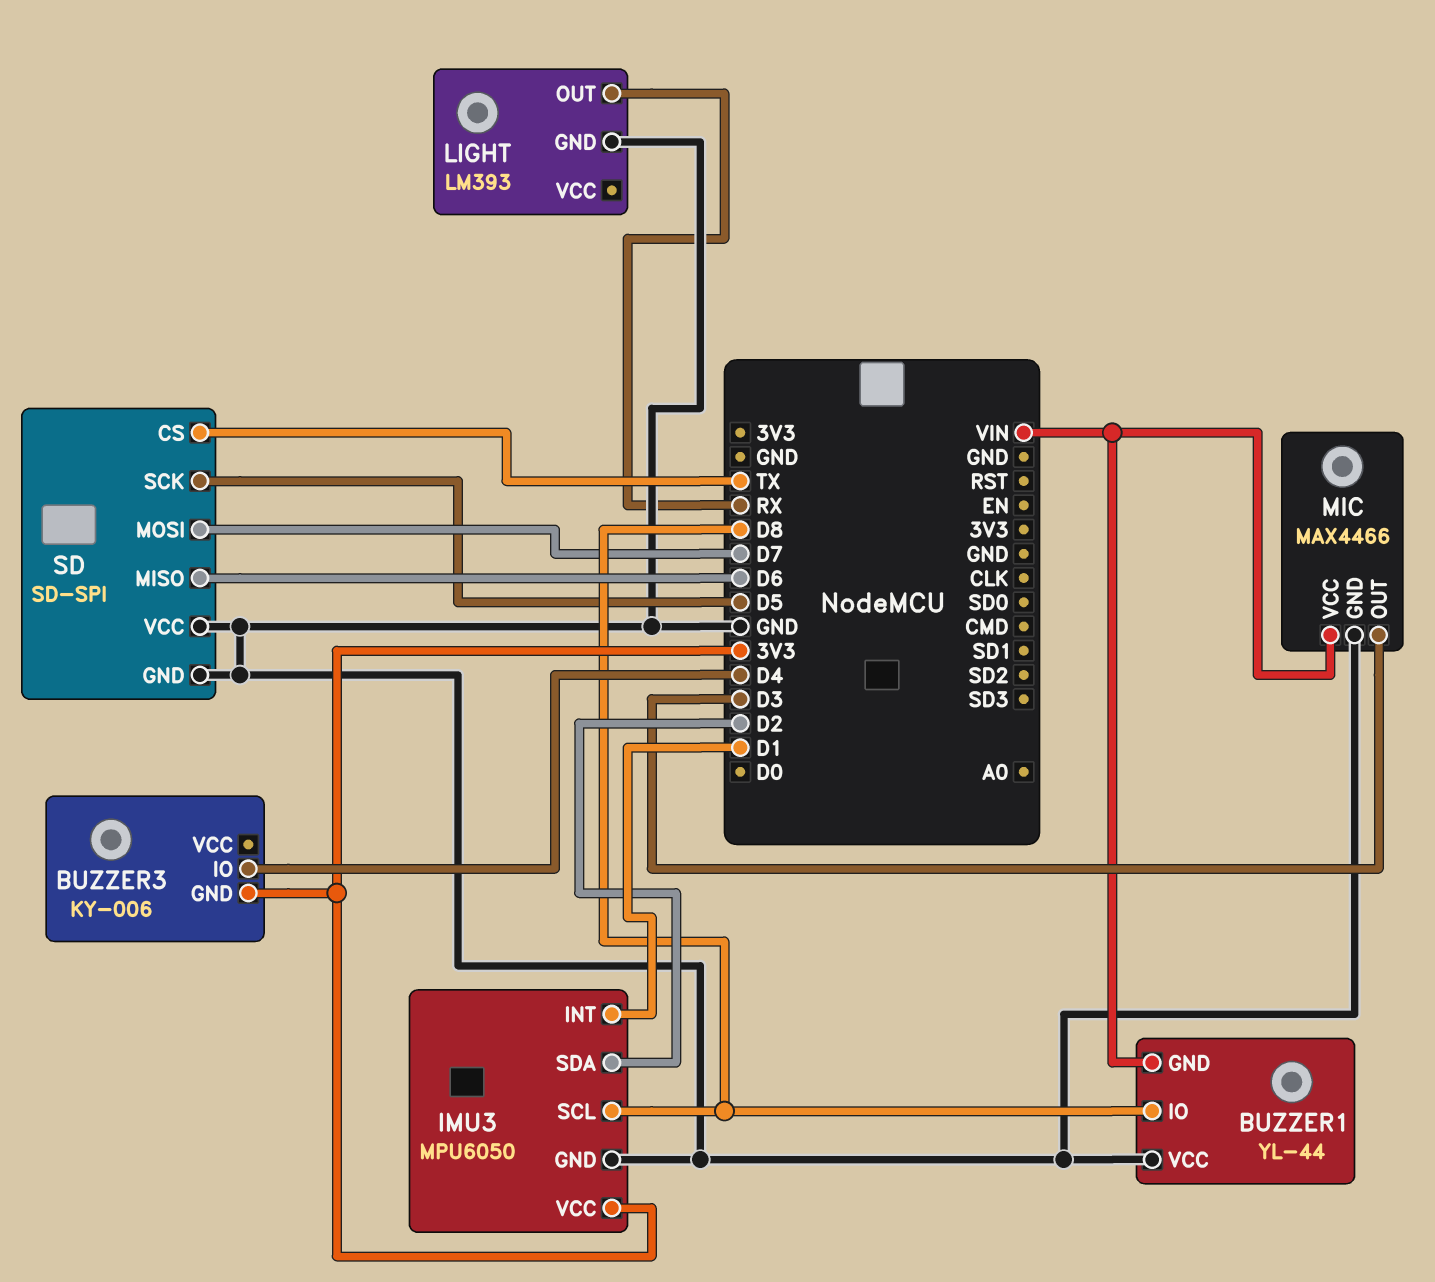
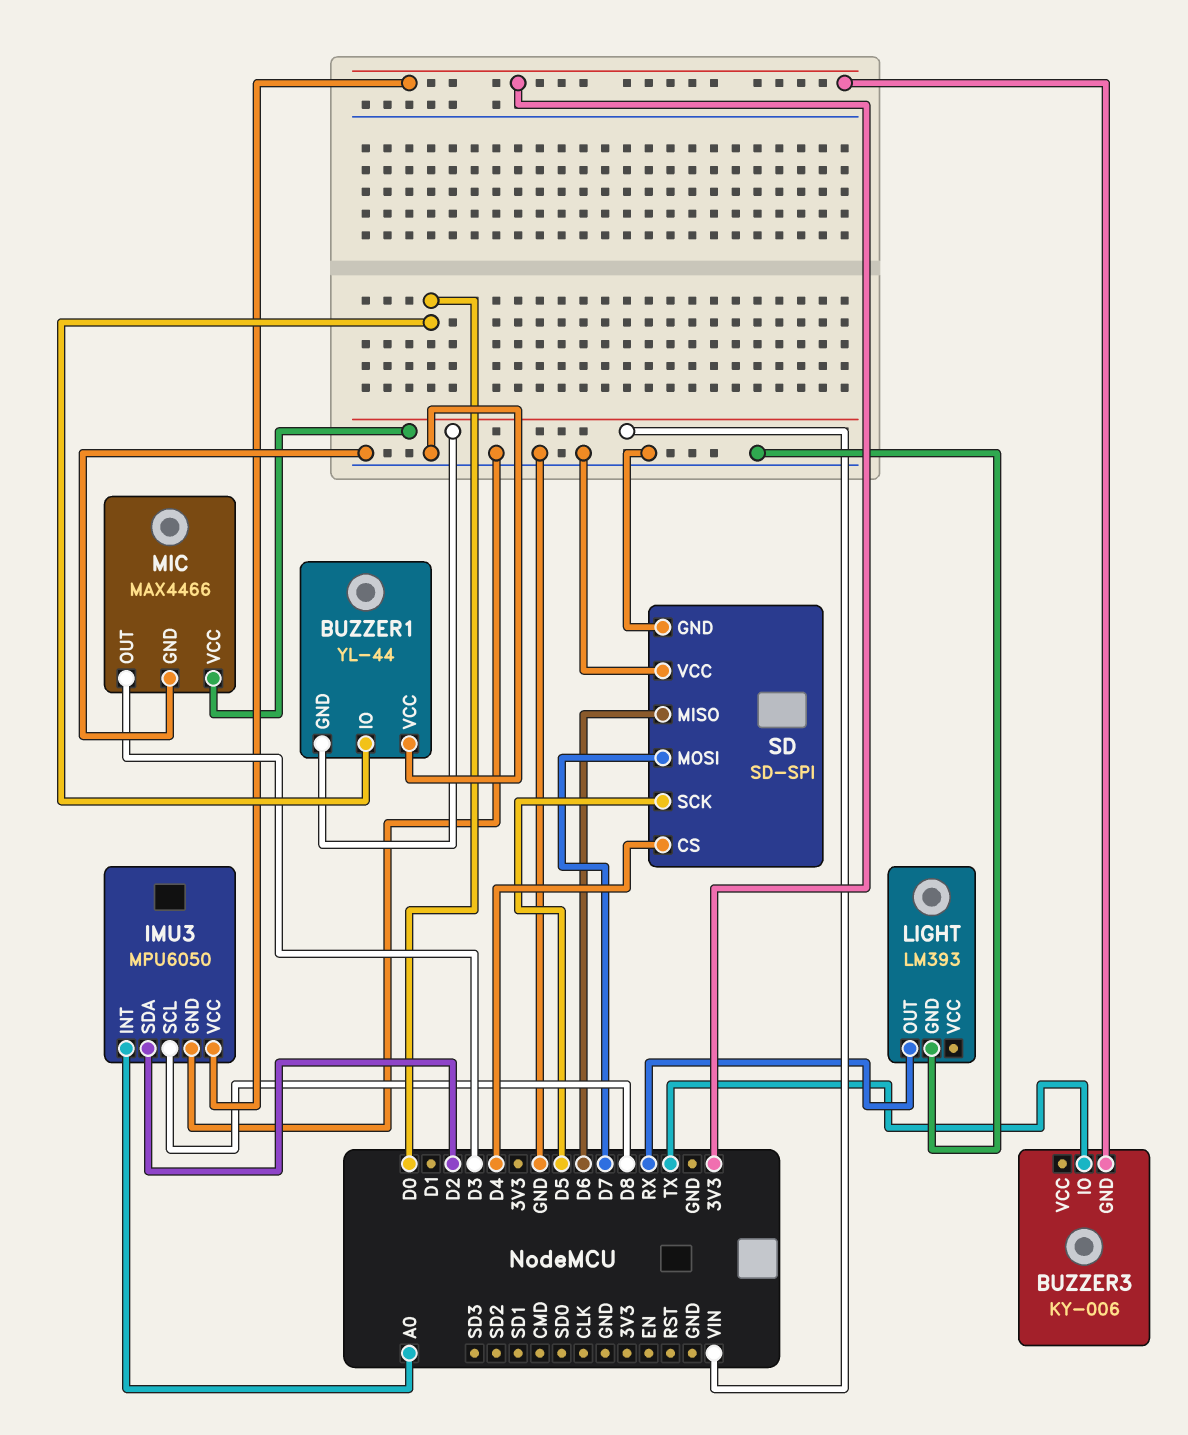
BUZZER1 pin IO: D8 -> D0
BUZZER3 pin IO: D4 -> TX
IMU3 pin INT: D1 -> A0
SD pin CS: TX -> D4

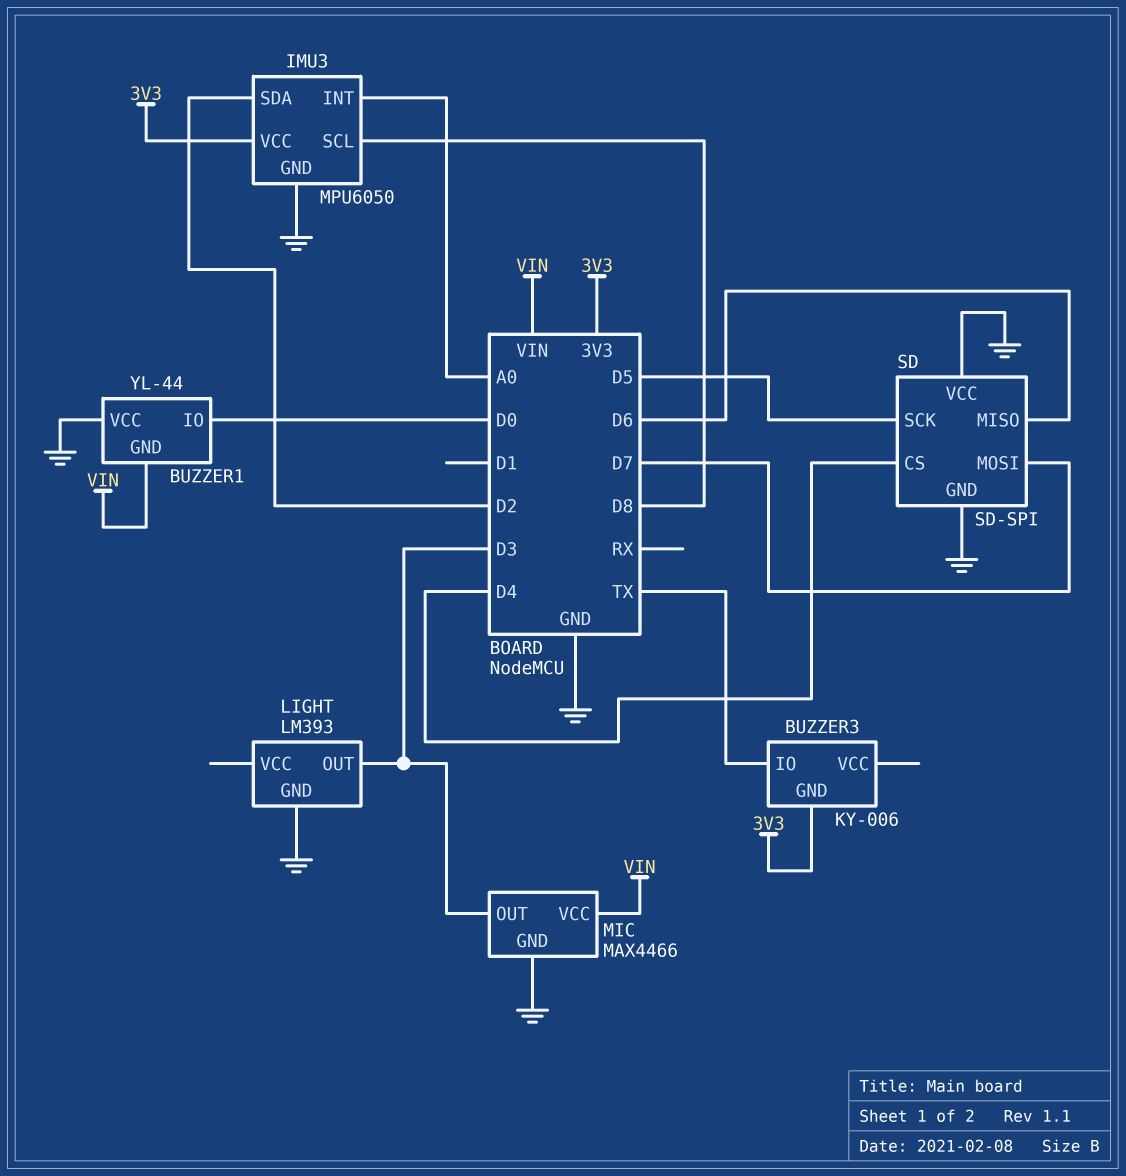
LIGHT pin OUT: RX -> D3

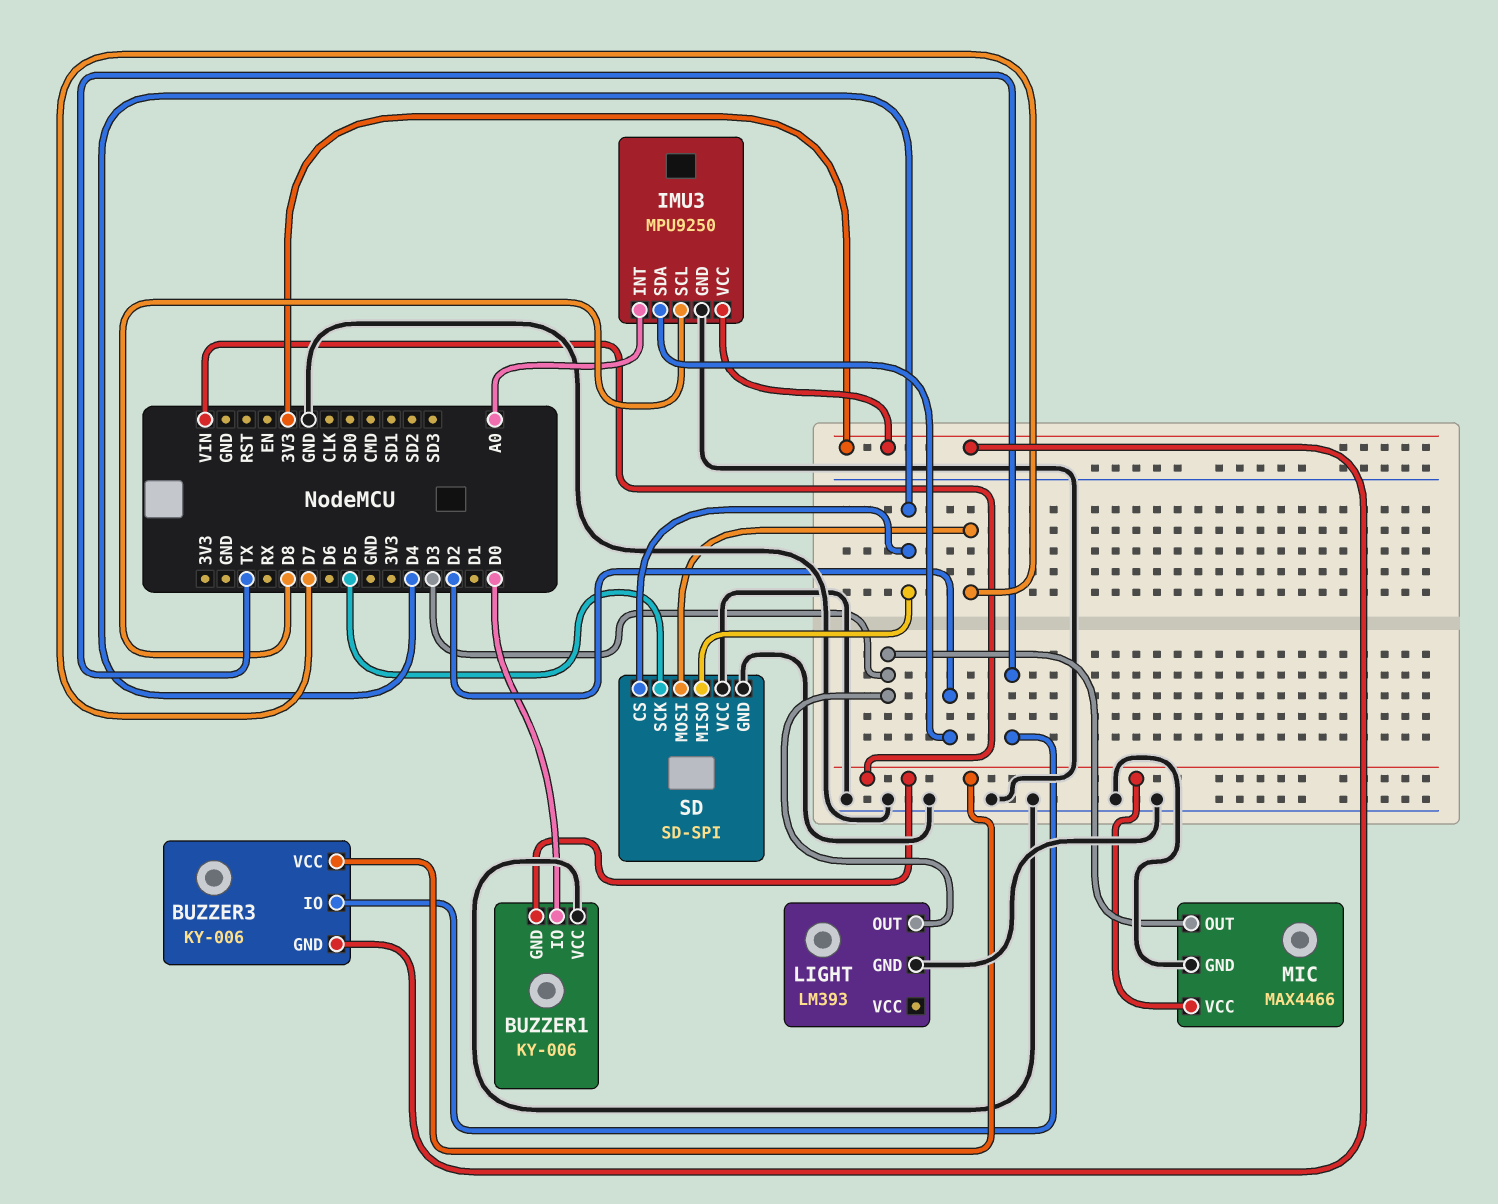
BUZZER1: YL-44 -> KY-006
BUZZER3 pin VCC: none -> VIN
IMU3: MPU6050 -> MPU9250
SD pin MISO: D6 -> D4

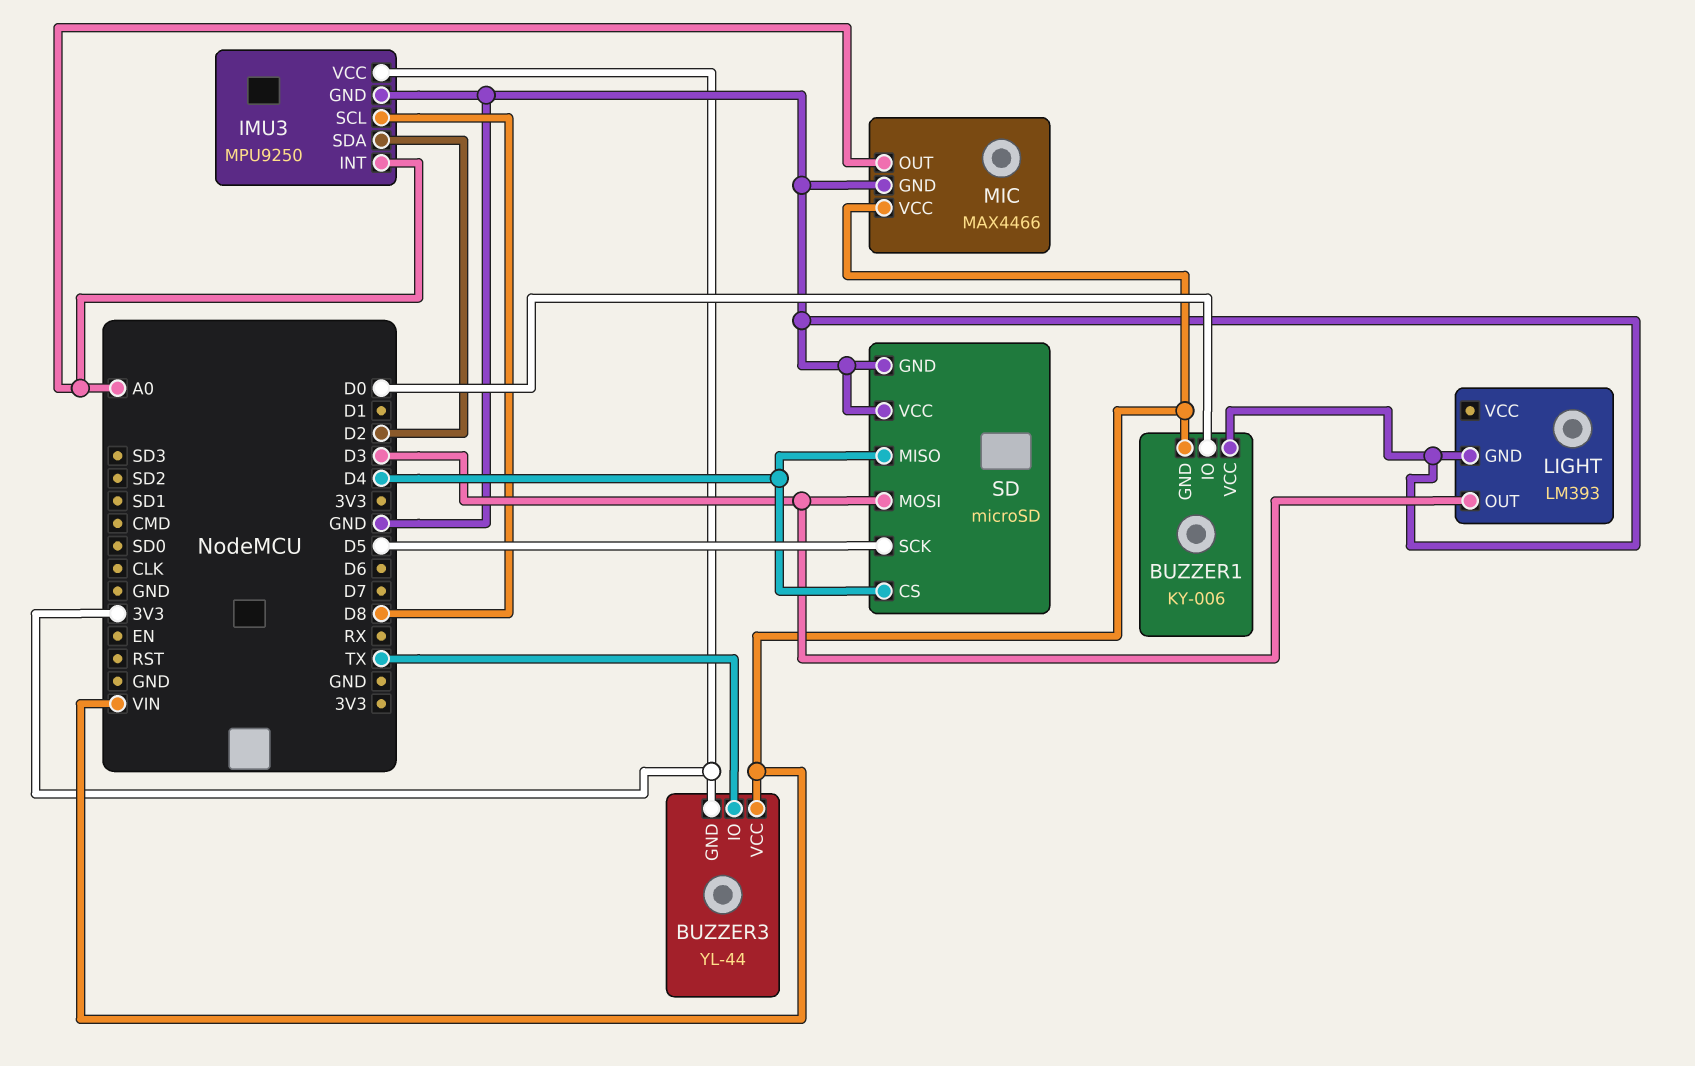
BUZZER3: KY-006 -> YL-44
MIC pin OUT: D3 -> A0
SD: SD-SPI -> microSD
SD pin MOSI: D7 -> D3

